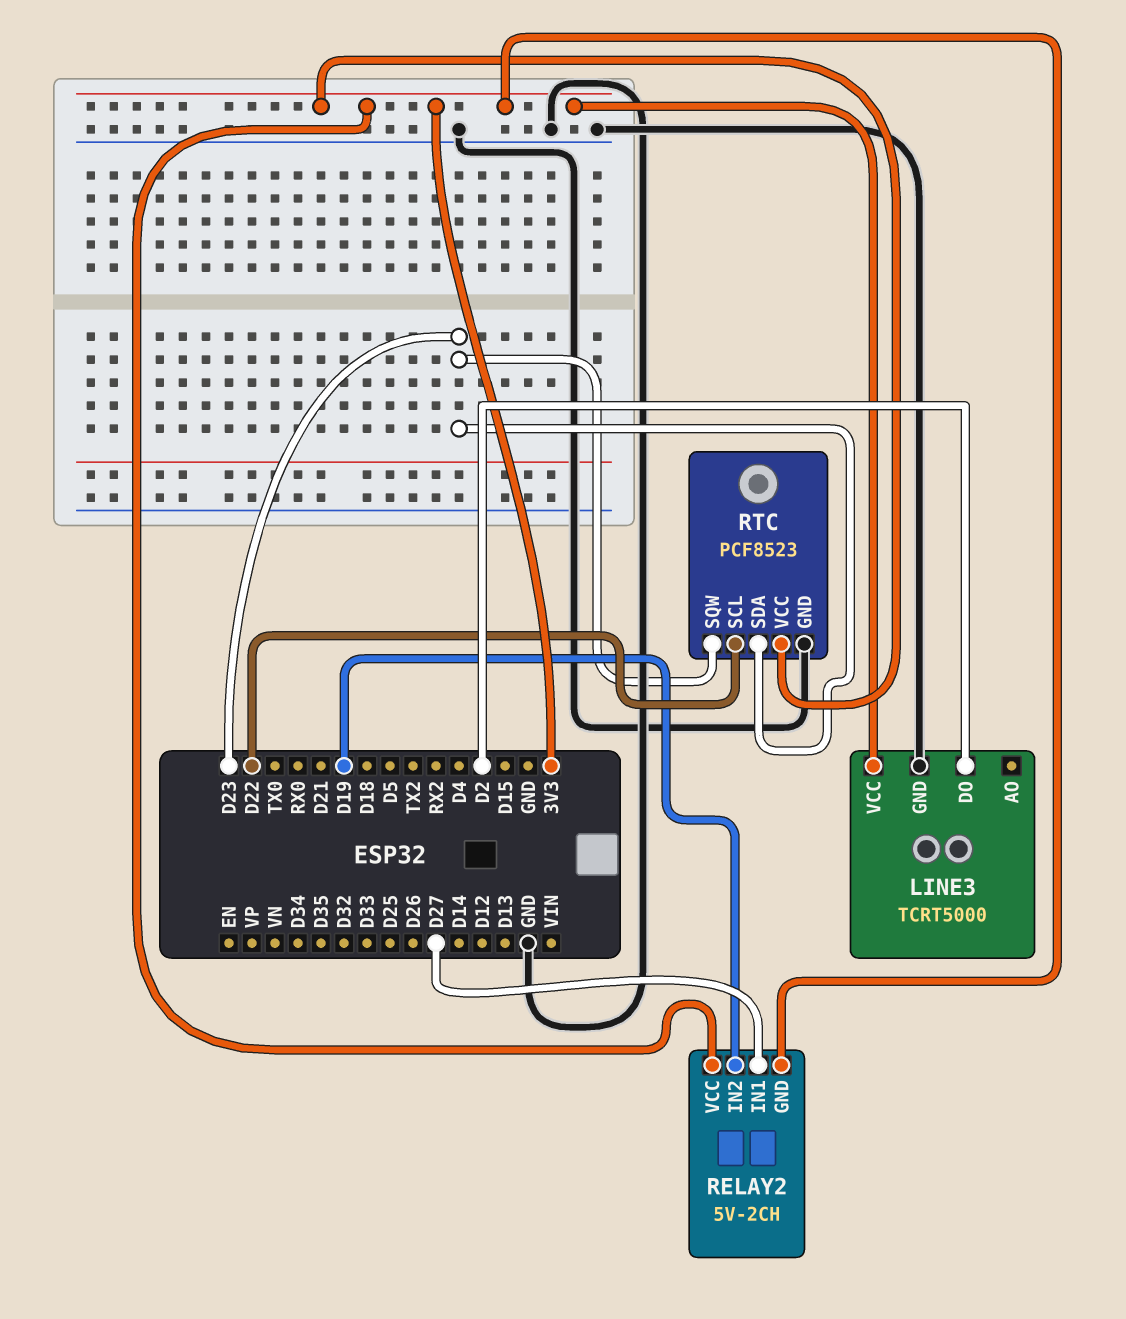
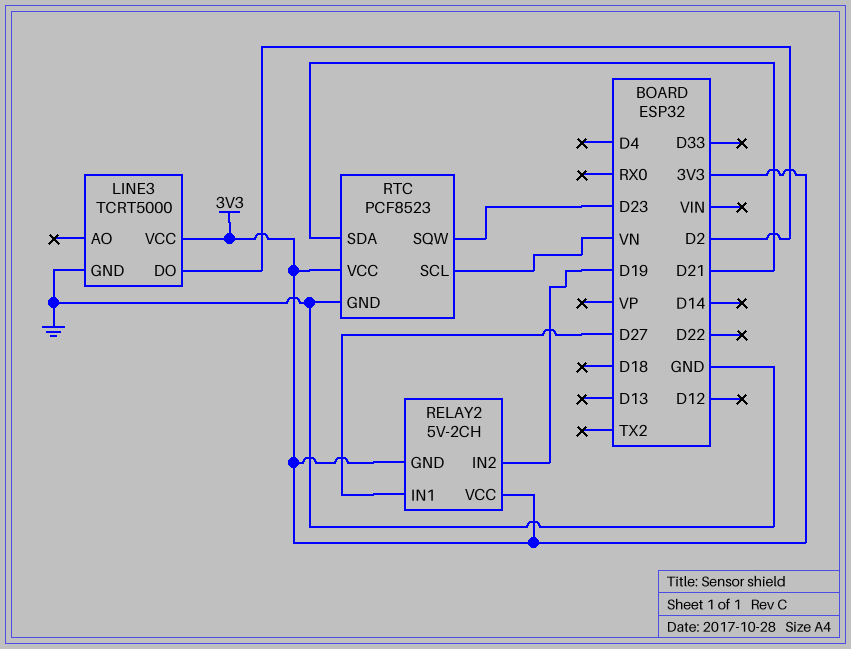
RTC pin SCL: D22 -> VN
RTC pin SDA: D23 -> D21

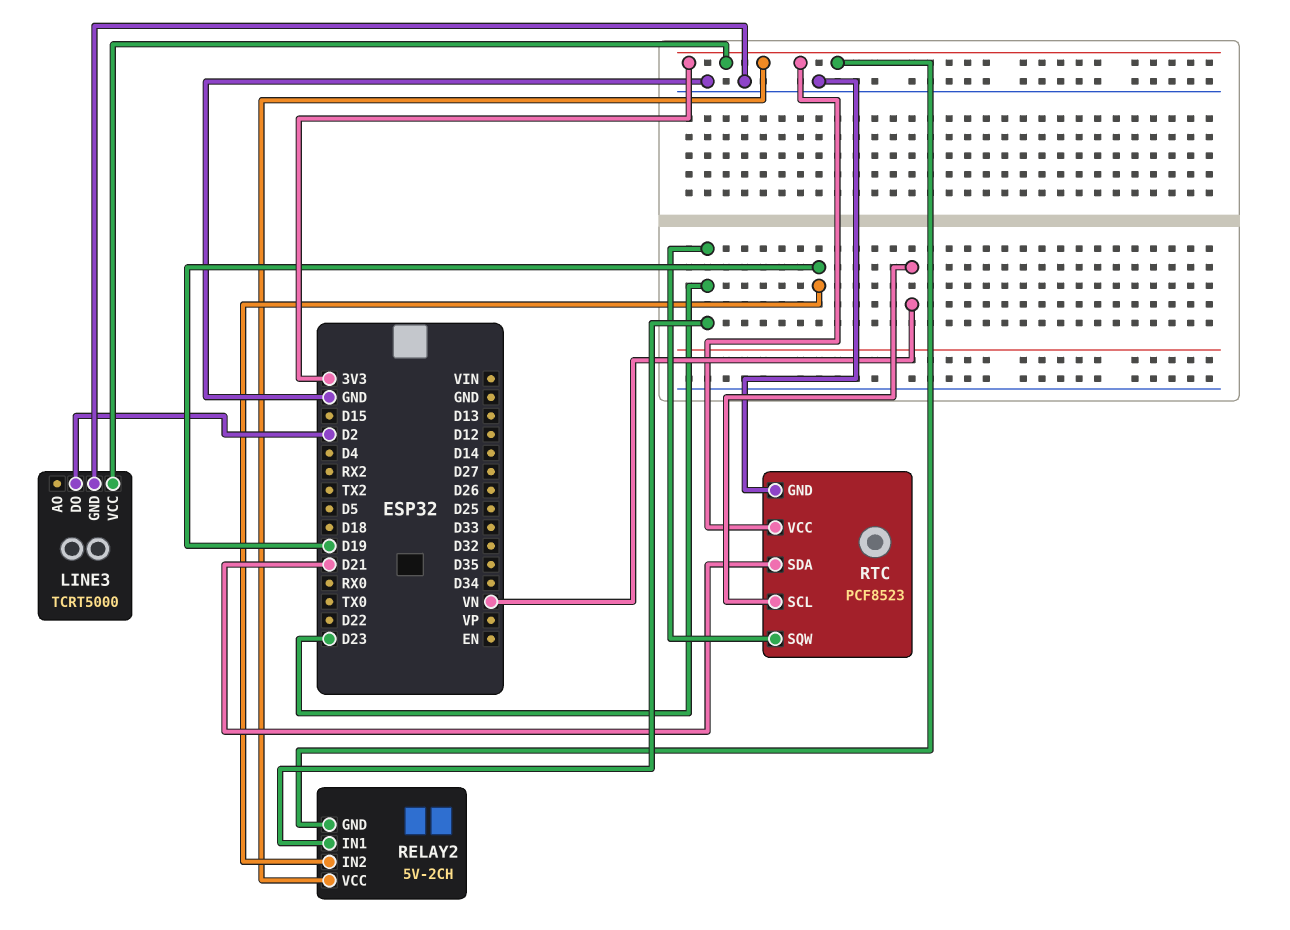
RELAY2 pin IN1: D27 -> D23

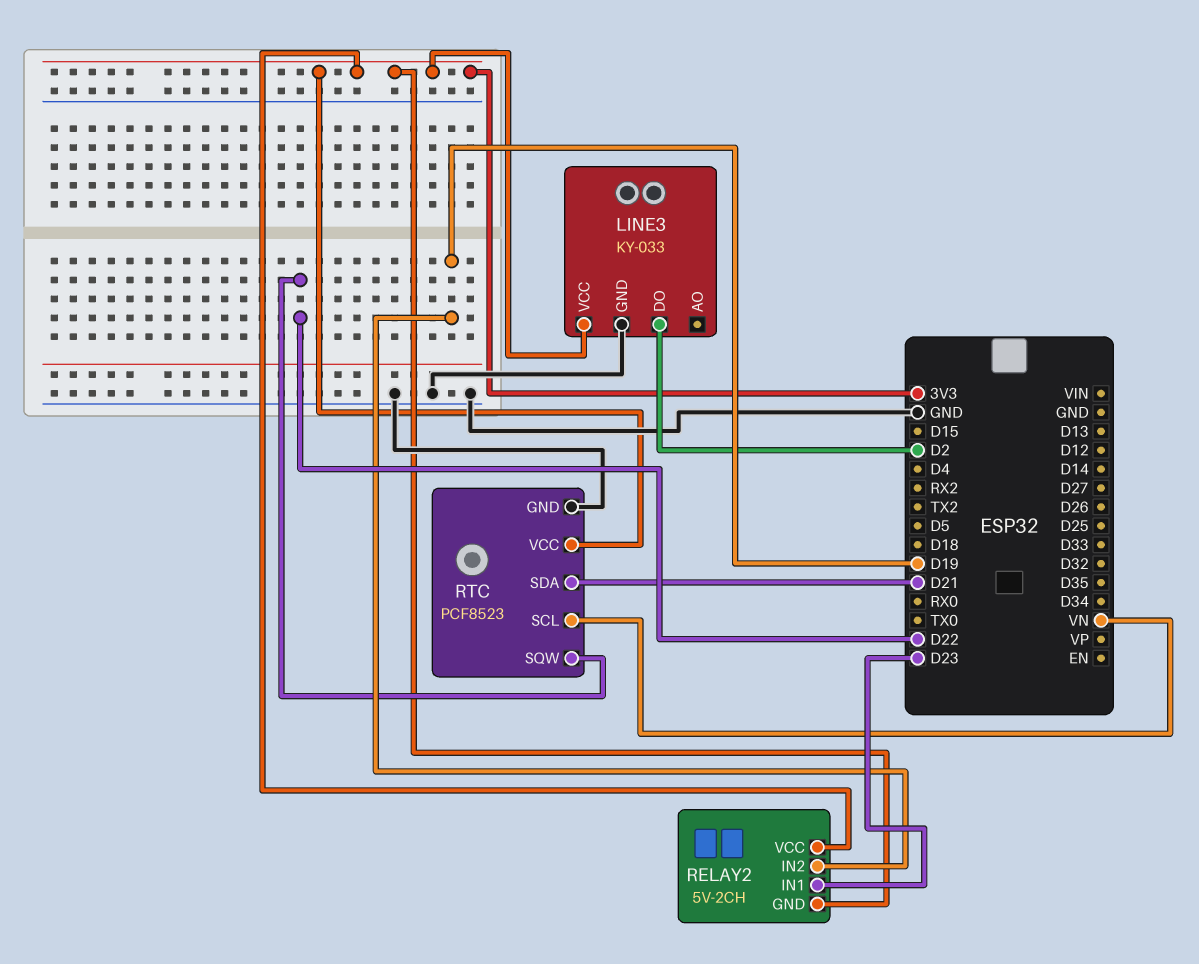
LINE3: TCRT5000 -> KY-033
RTC pin SQW: D23 -> D22

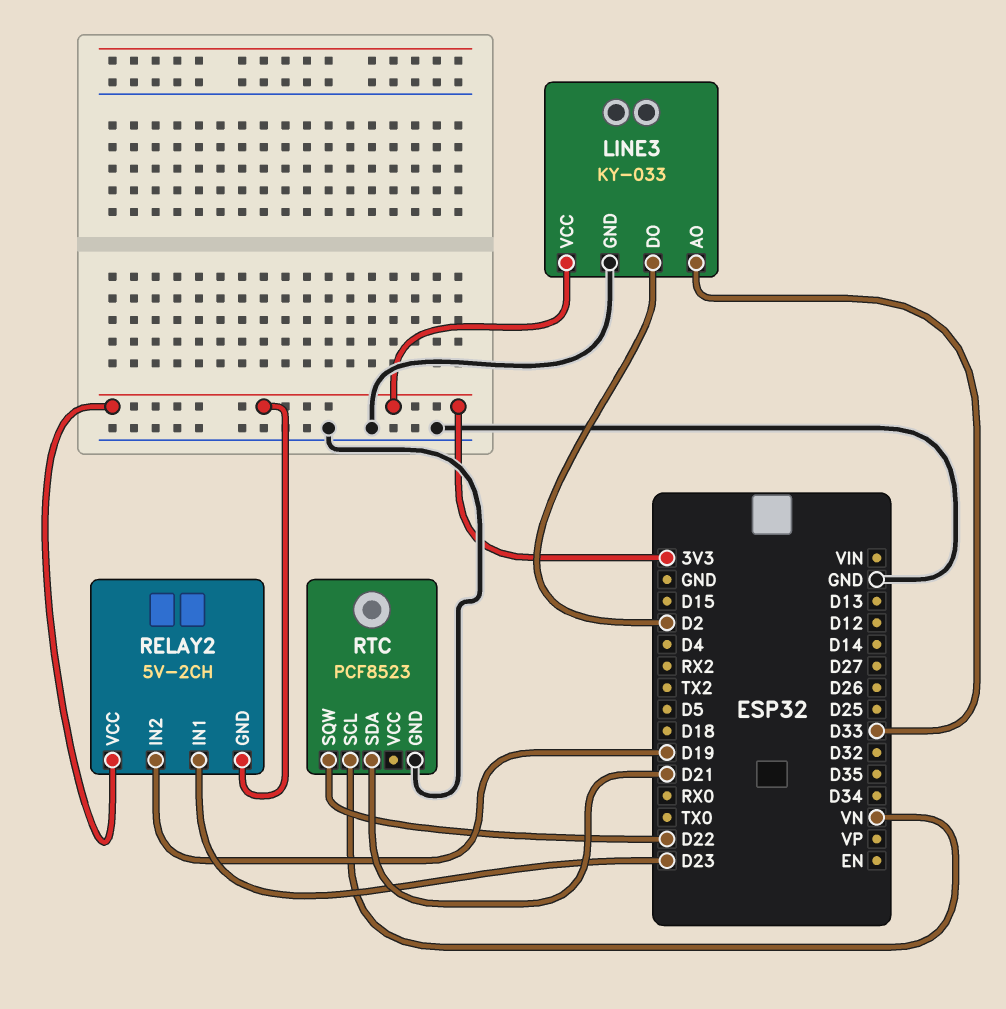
LINE3 pin AO: none -> D33
RTC pin VCC: 3V3 -> none

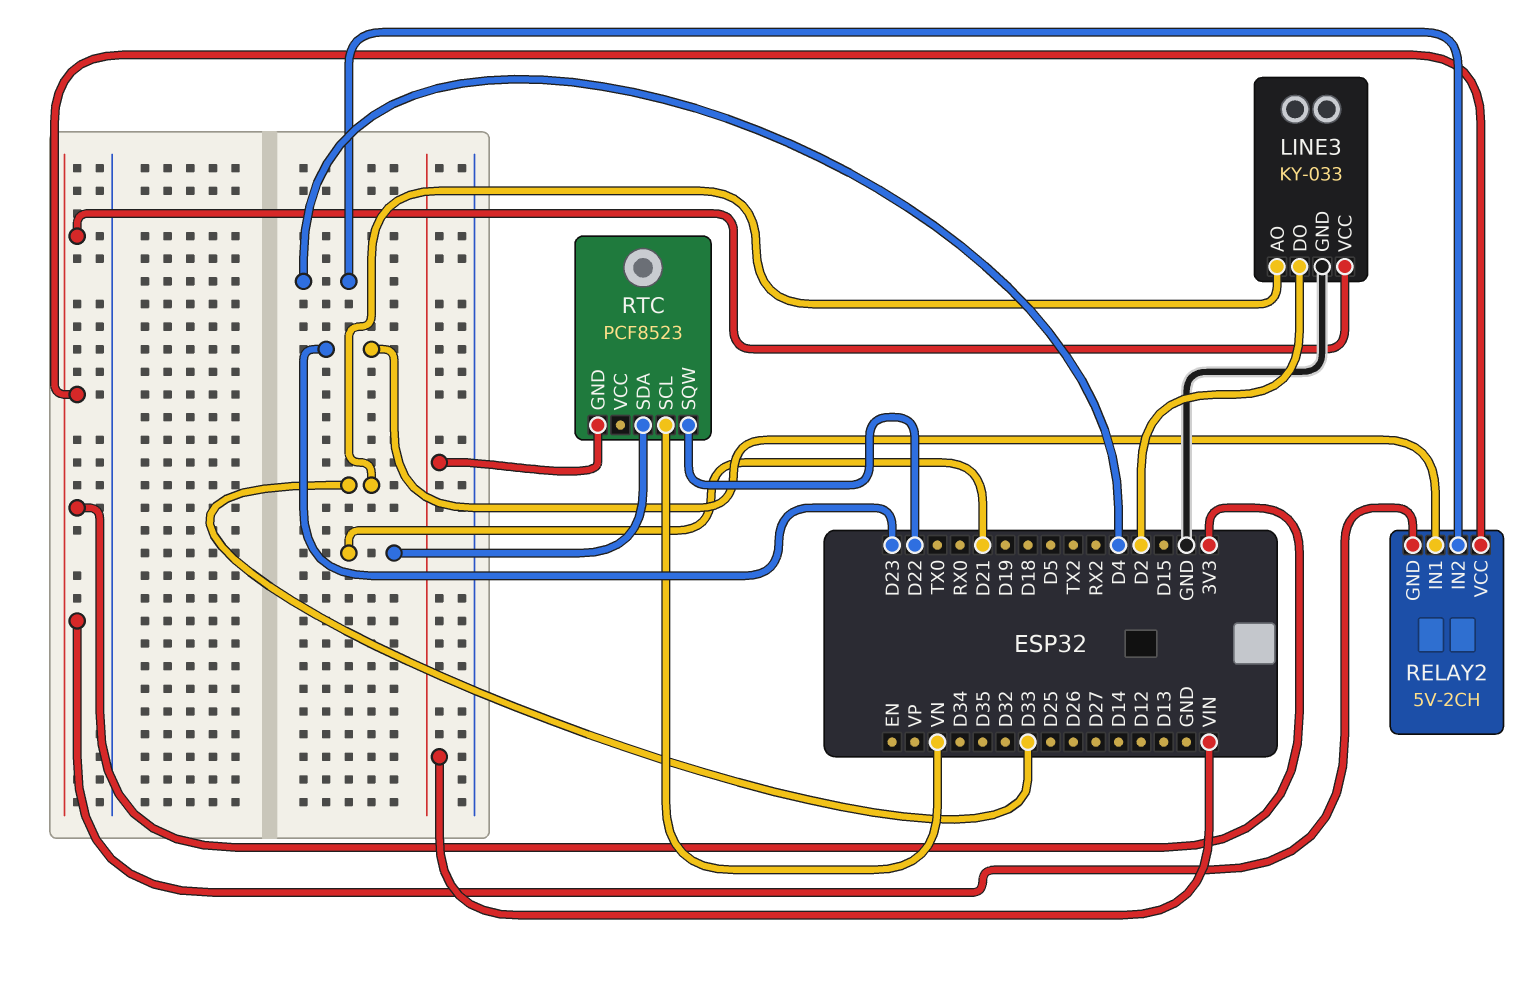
RELAY2 pin IN2: D19 -> D4
RTC pin GND: GND -> VIN

